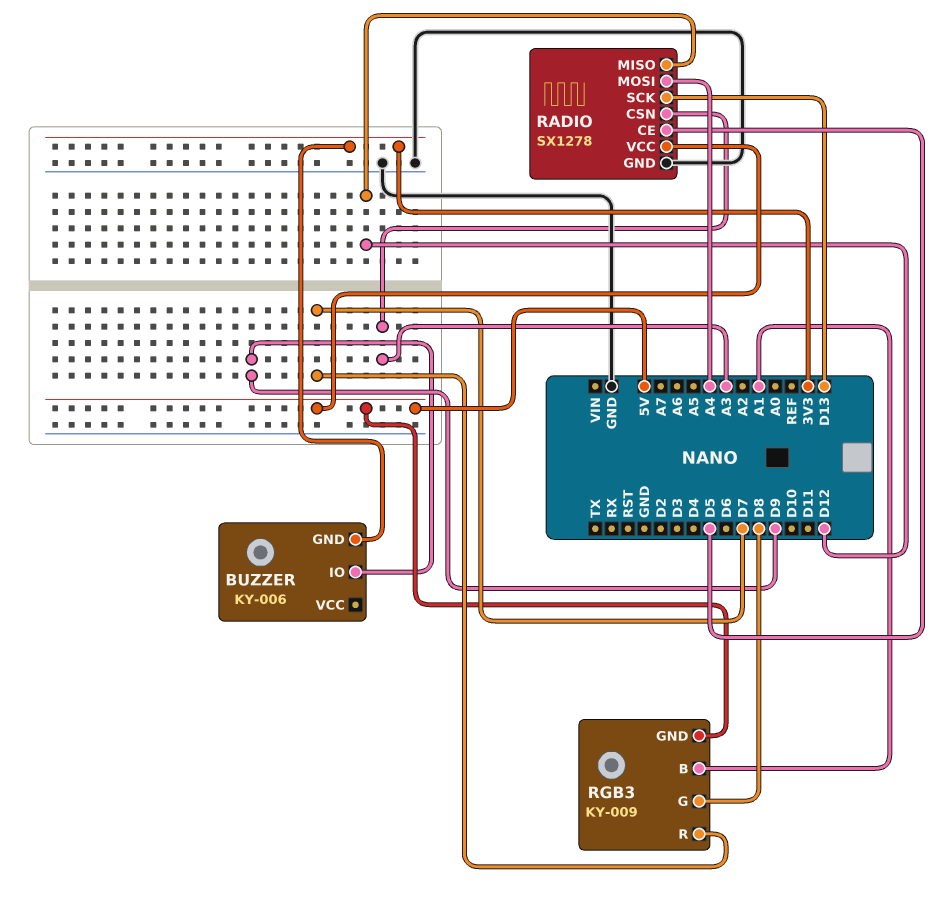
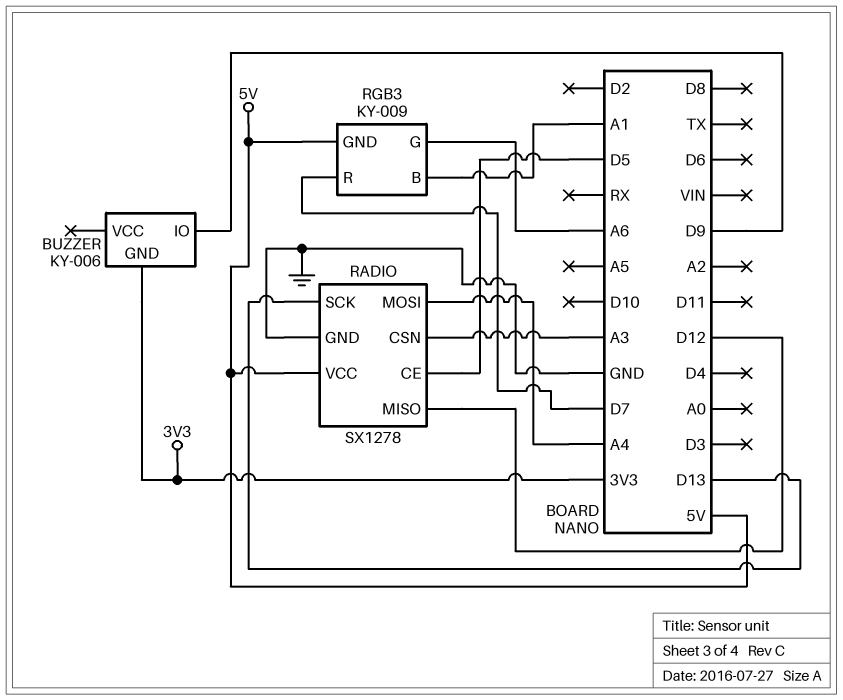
RGB3 pin G: D8 -> A6

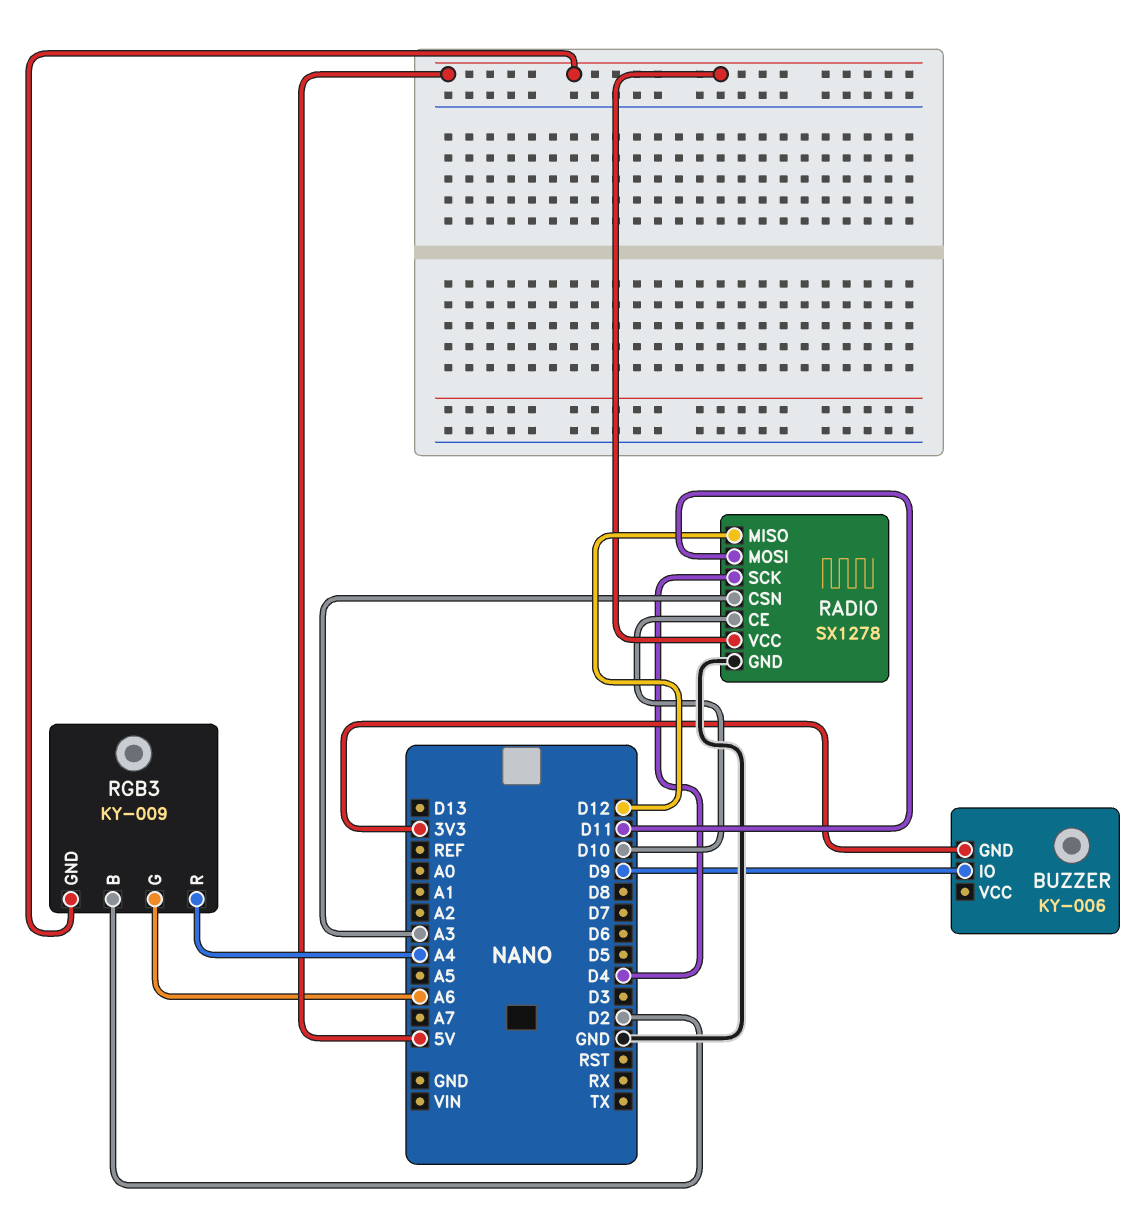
RADIO pin CE: D5 -> D10
RADIO pin MOSI: A4 -> D11
RADIO pin SCK: D13 -> D4
RGB3 pin B: A1 -> D2
RGB3 pin R: D7 -> A4

